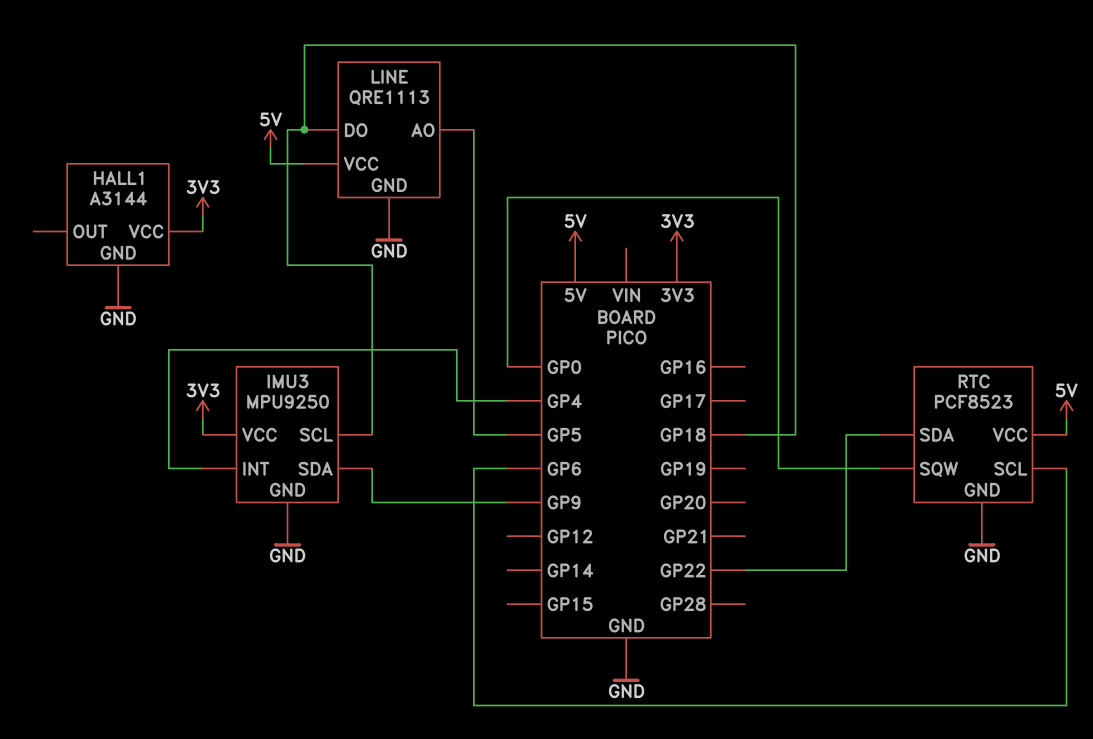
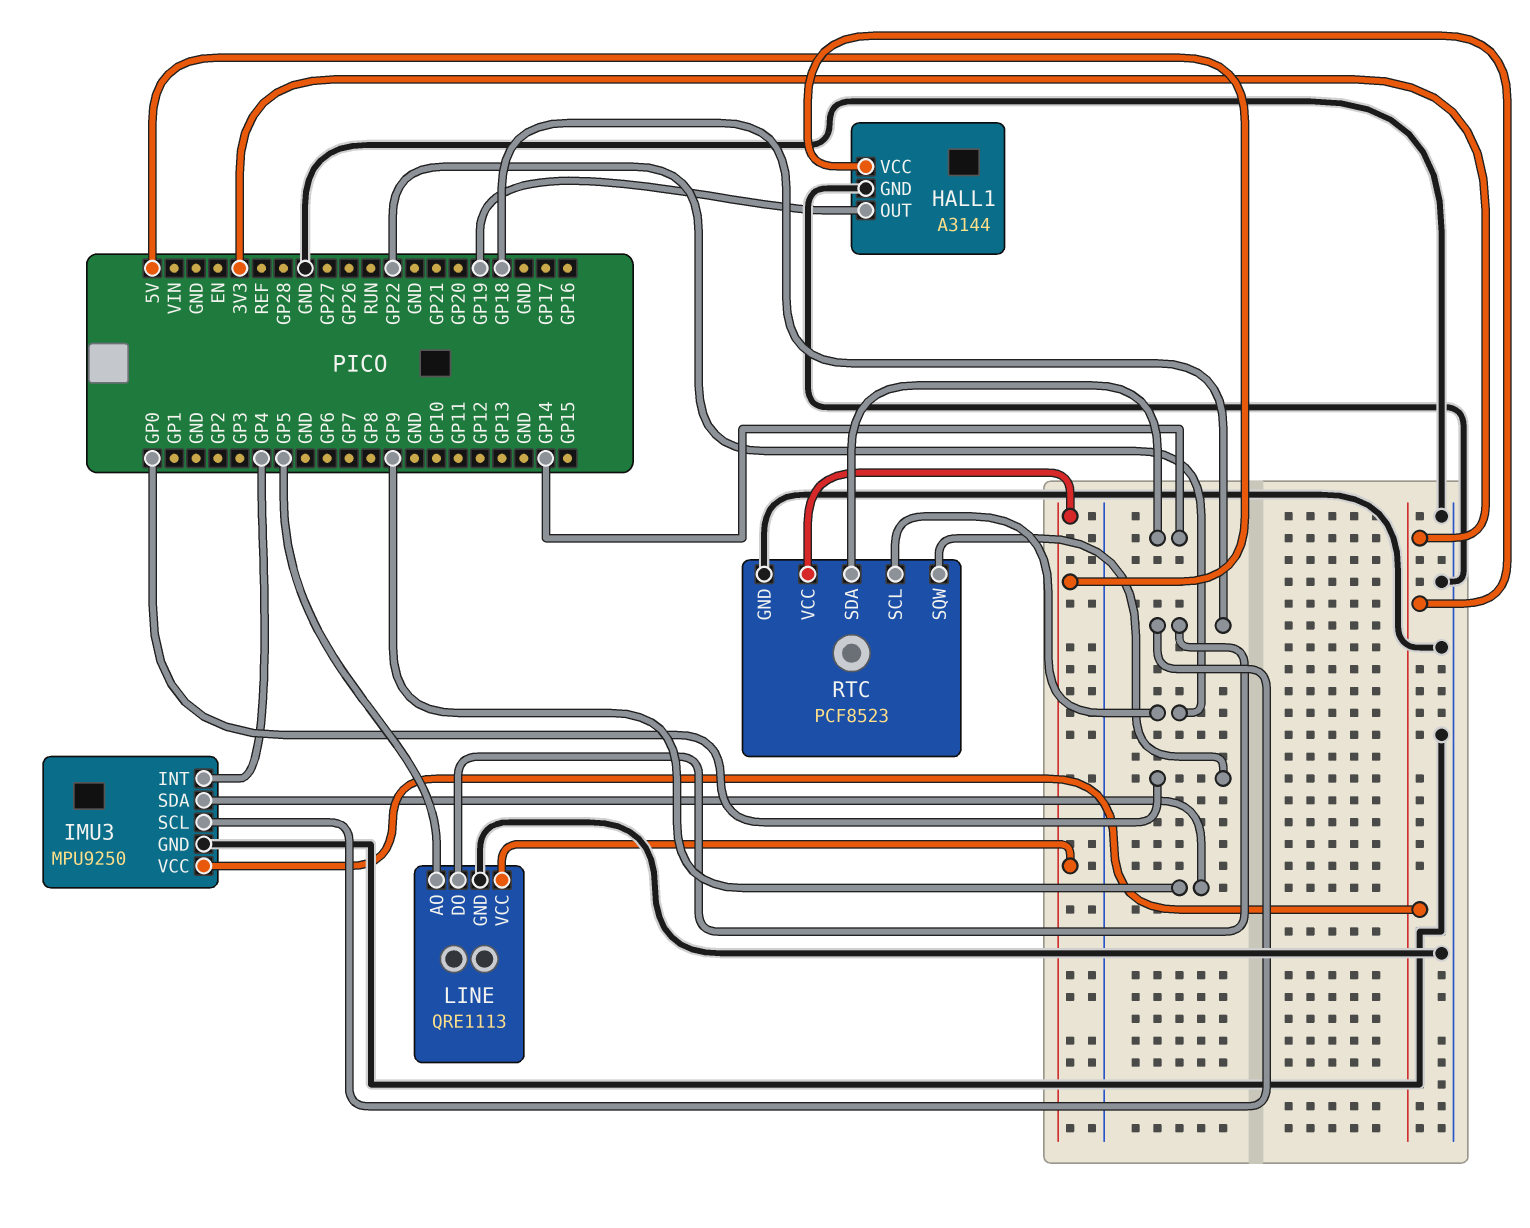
HALL1 pin OUT: none -> GP19
RTC pin SCL: GP6 -> GP22
RTC pin SDA: GP22 -> GP14

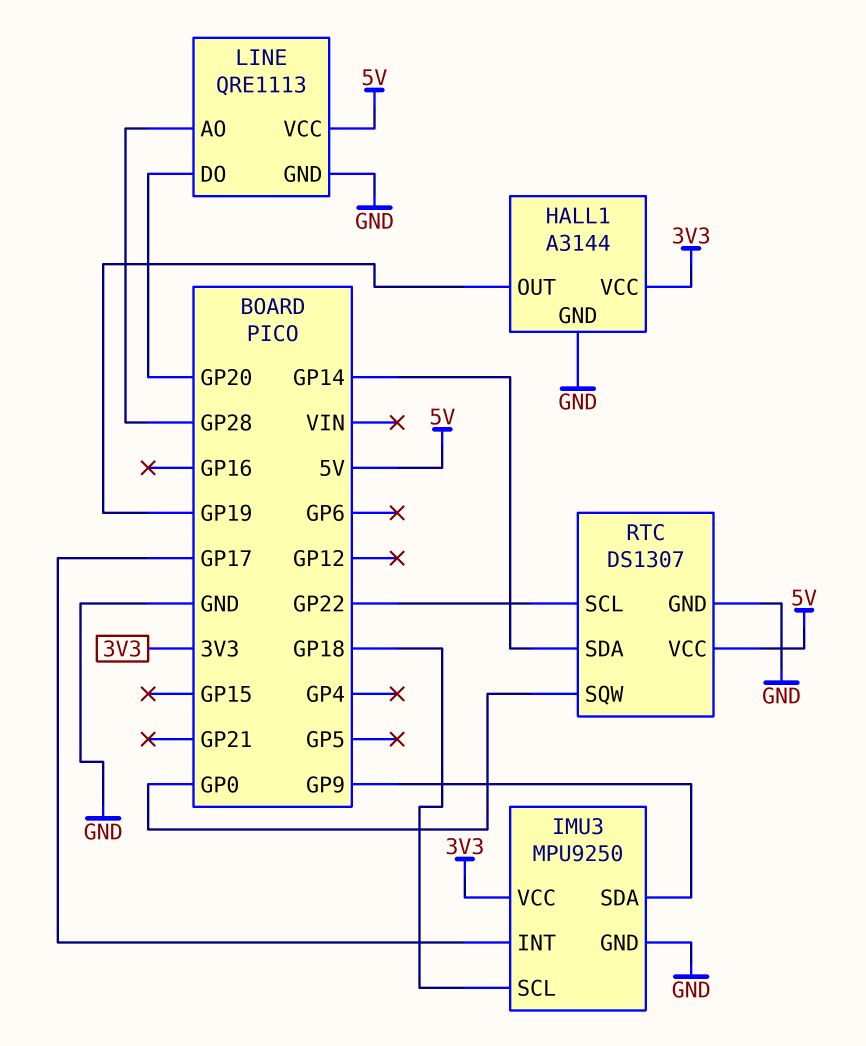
IMU3 pin INT: GP4 -> GP17
LINE pin AO: GP5 -> GP28
LINE pin DO: GP18 -> GP20
RTC: PCF8523 -> DS1307

